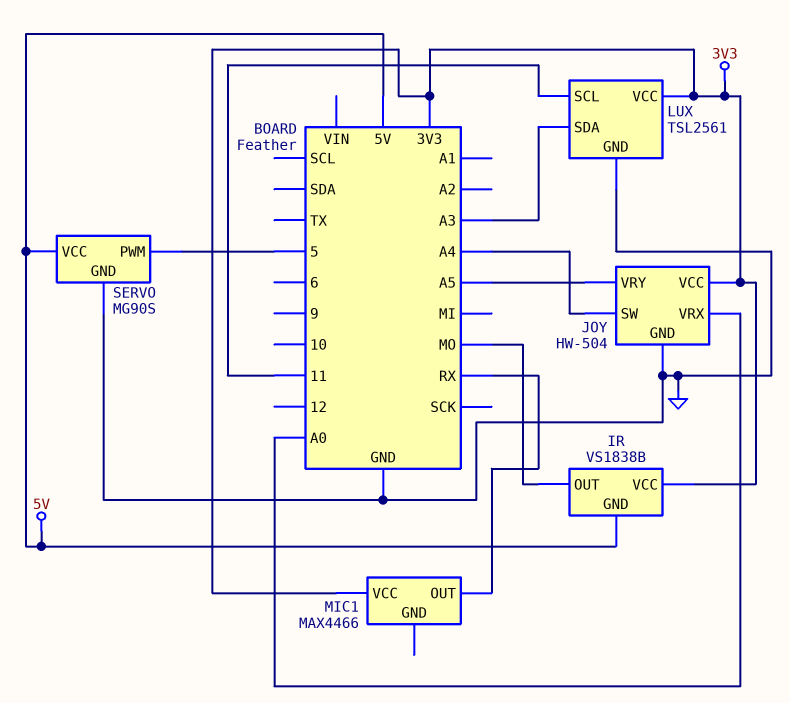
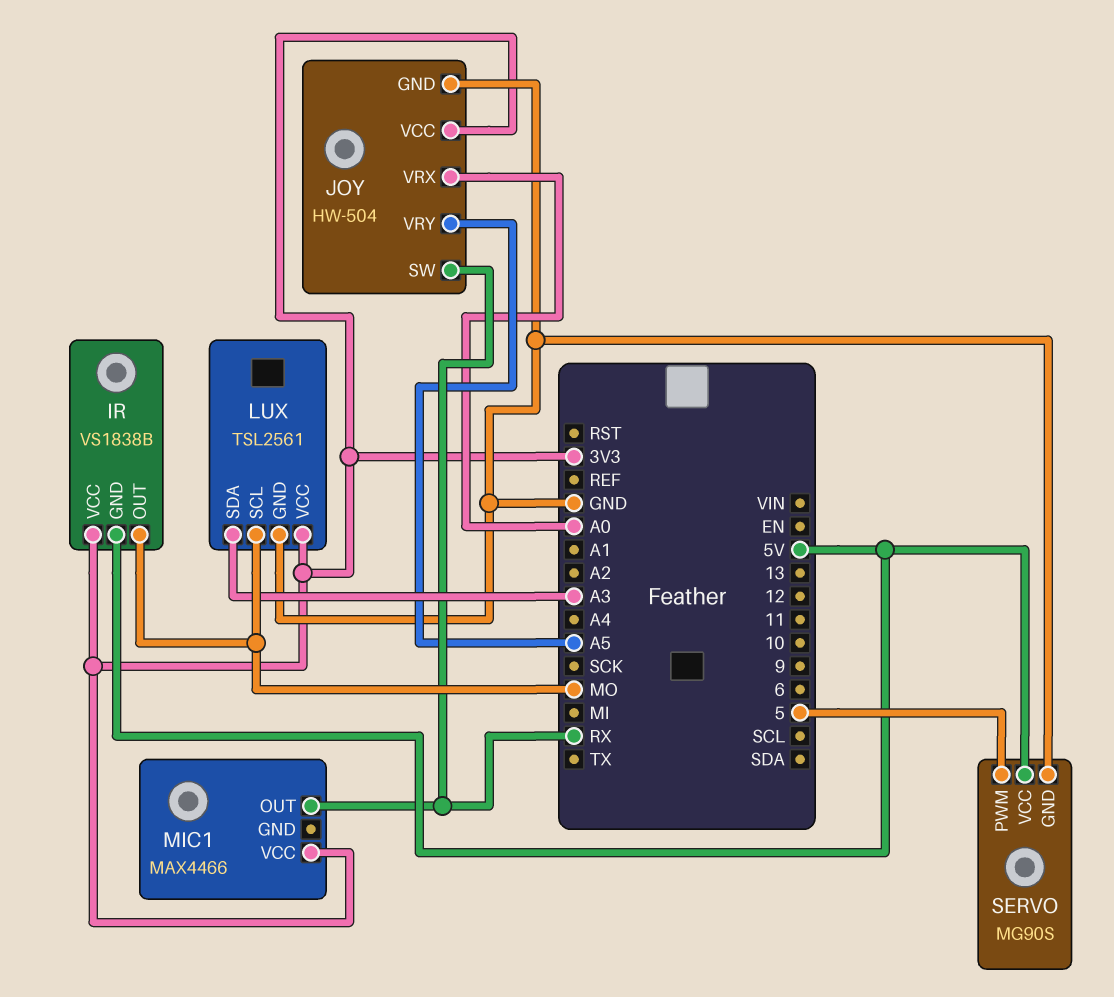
JOY pin SW: A4 -> RX
LUX pin SCL: 11 -> MO

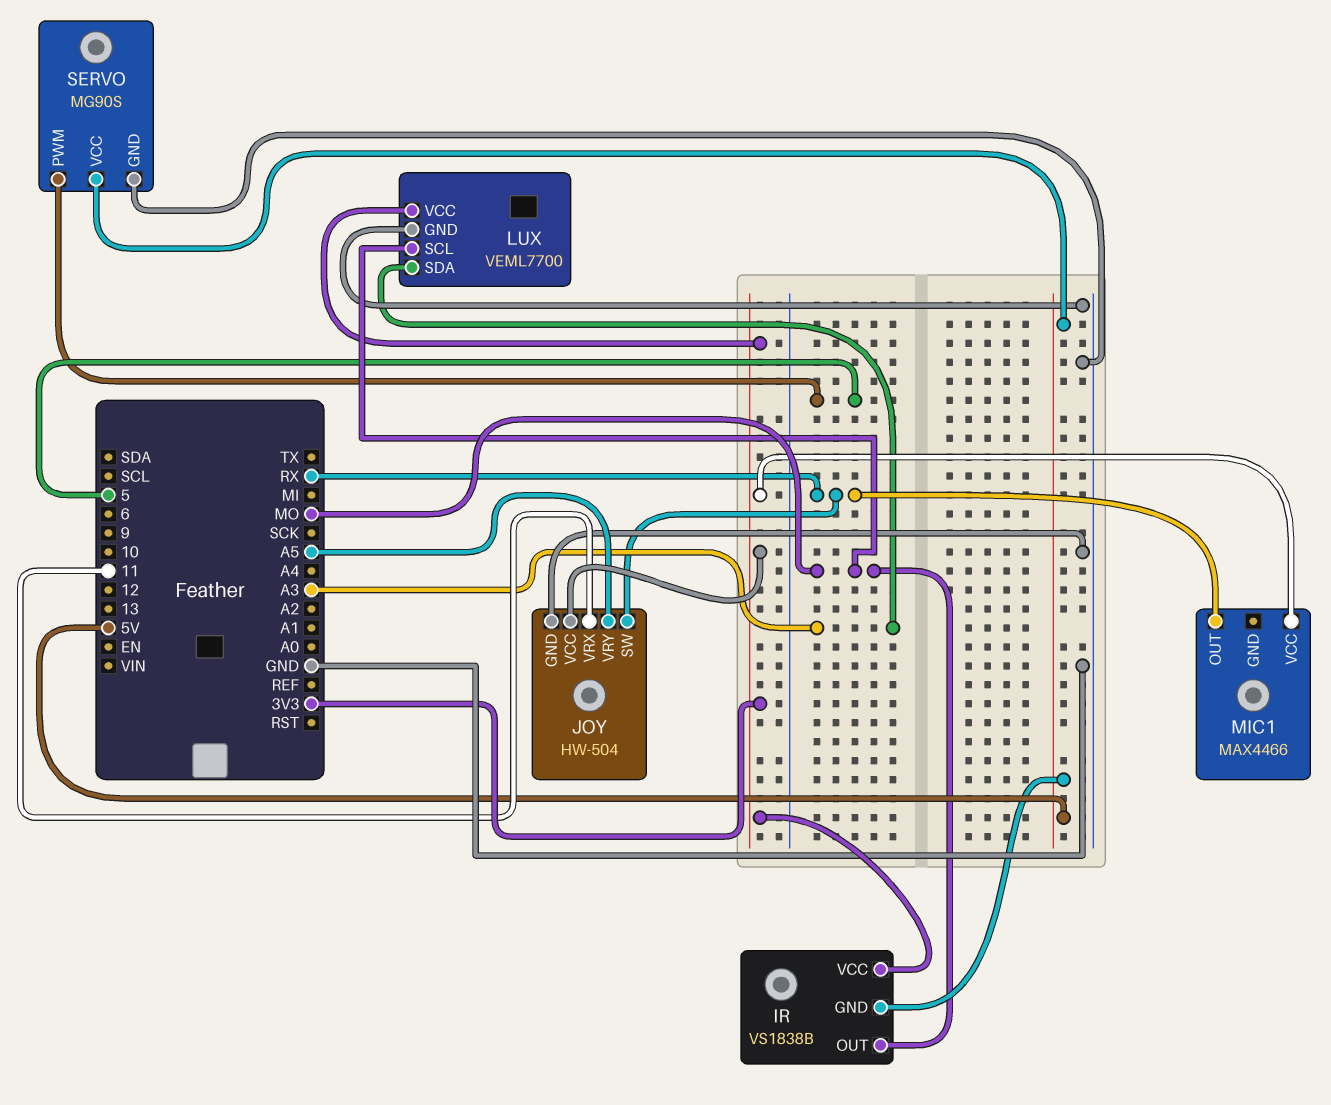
JOY pin VRX: A0 -> 11
LUX: TSL2561 -> VEML7700

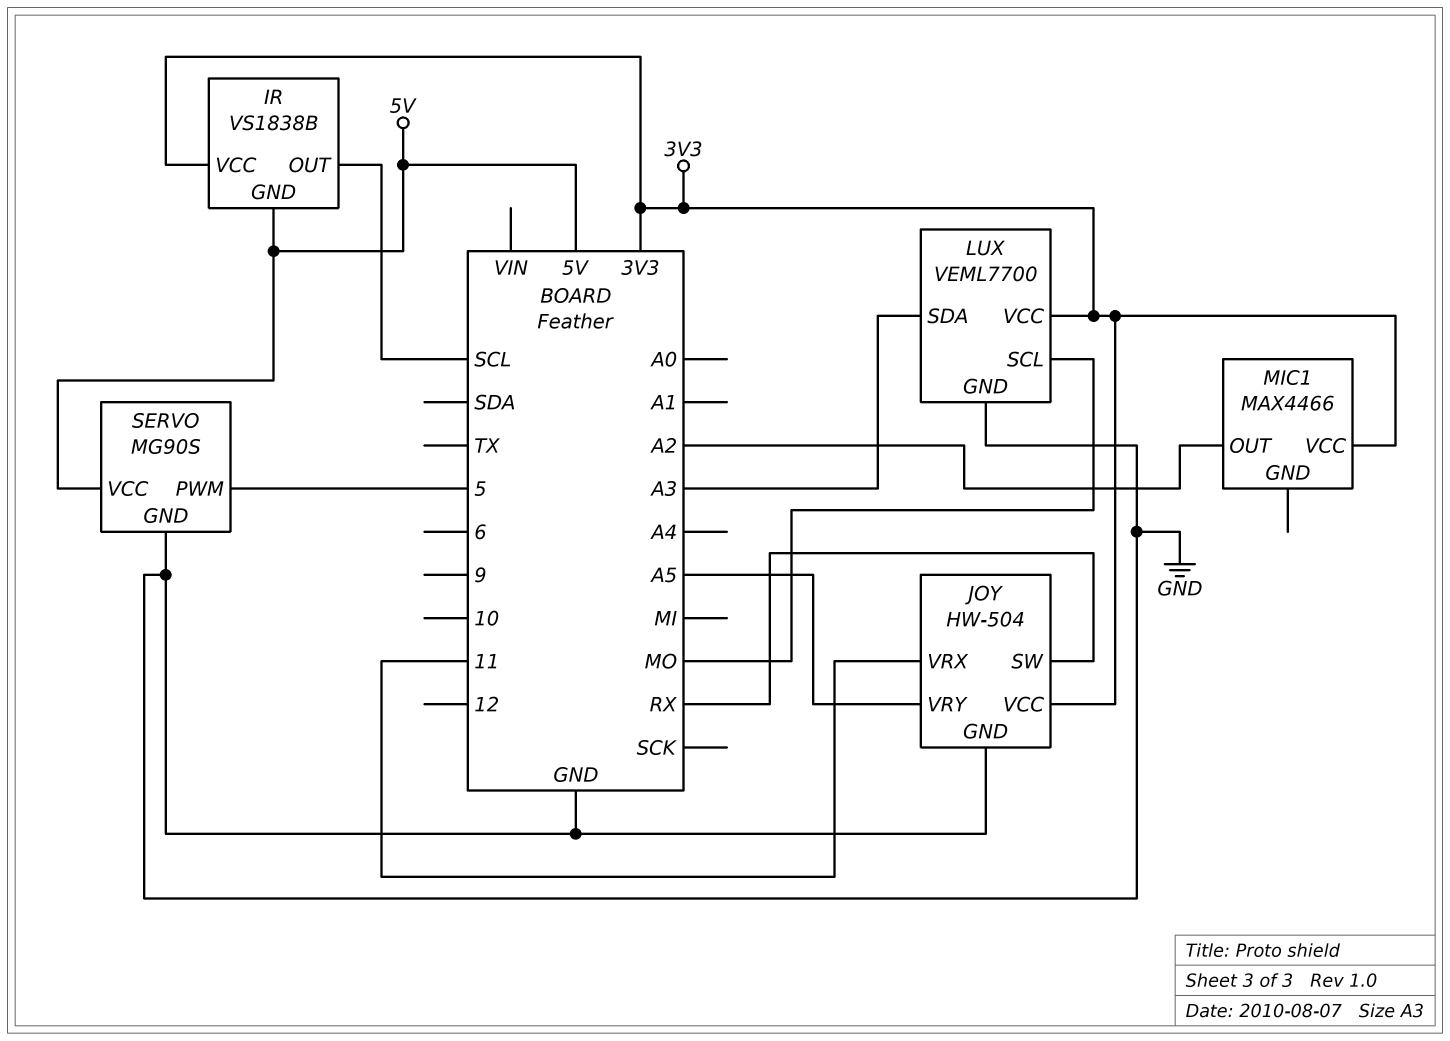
IR pin OUT: MO -> SCL
MIC1 pin OUT: RX -> A2

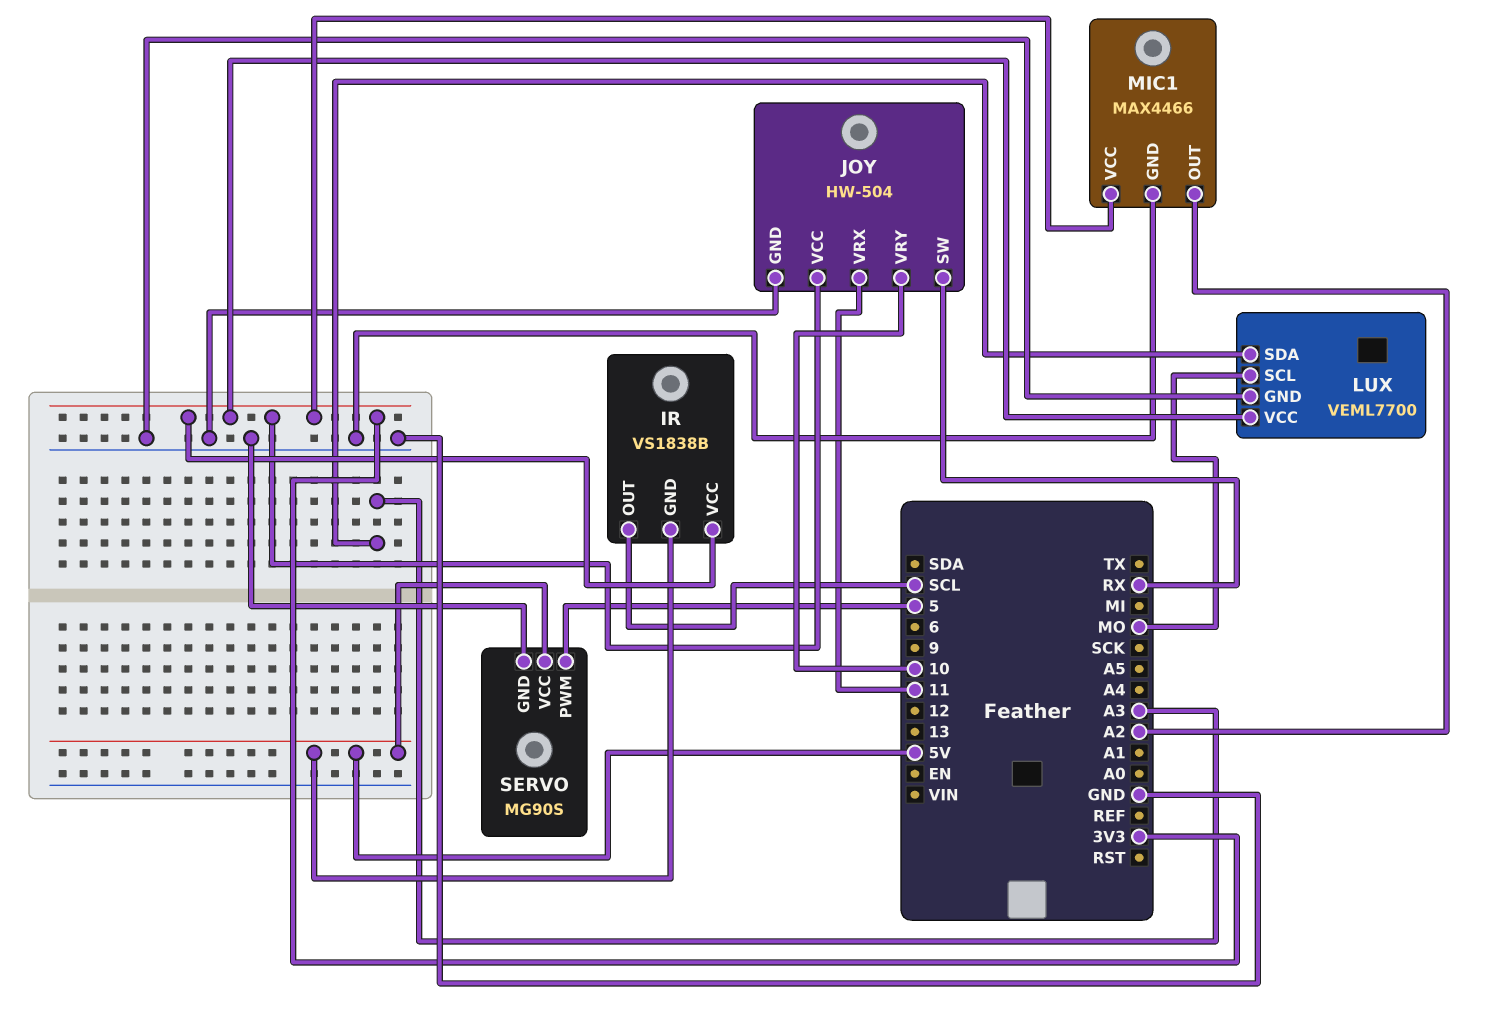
JOY pin VRY: A5 -> 10
MIC1 pin GND: none -> GND

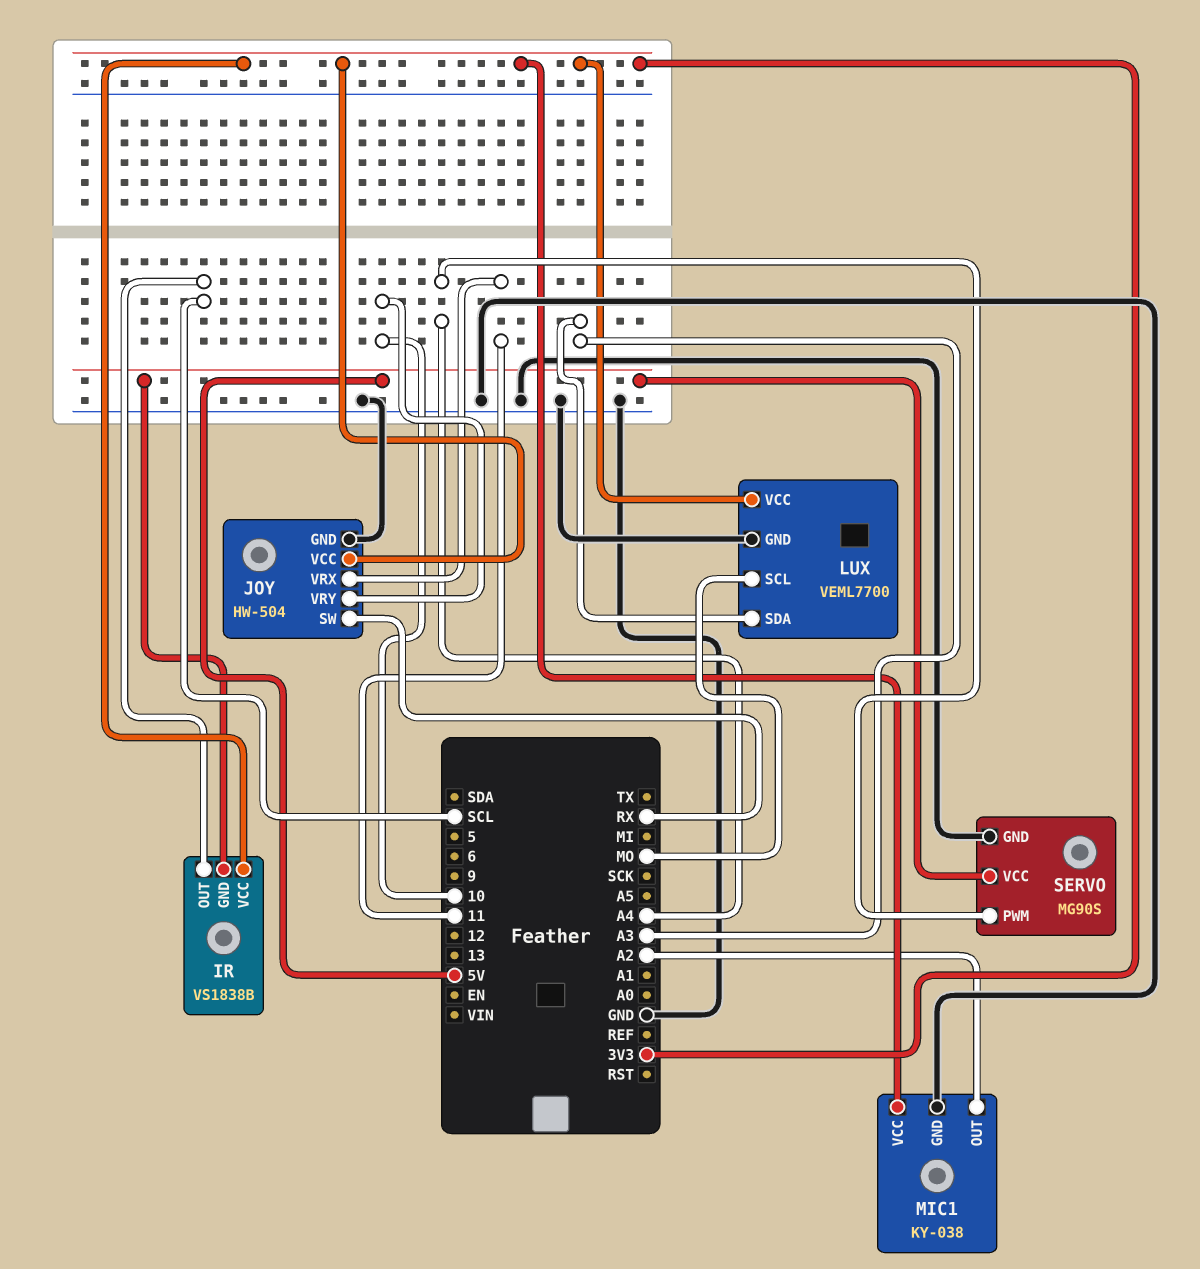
MIC1: MAX4466 -> KY-038
SERVO pin PWM: 5 -> A4

